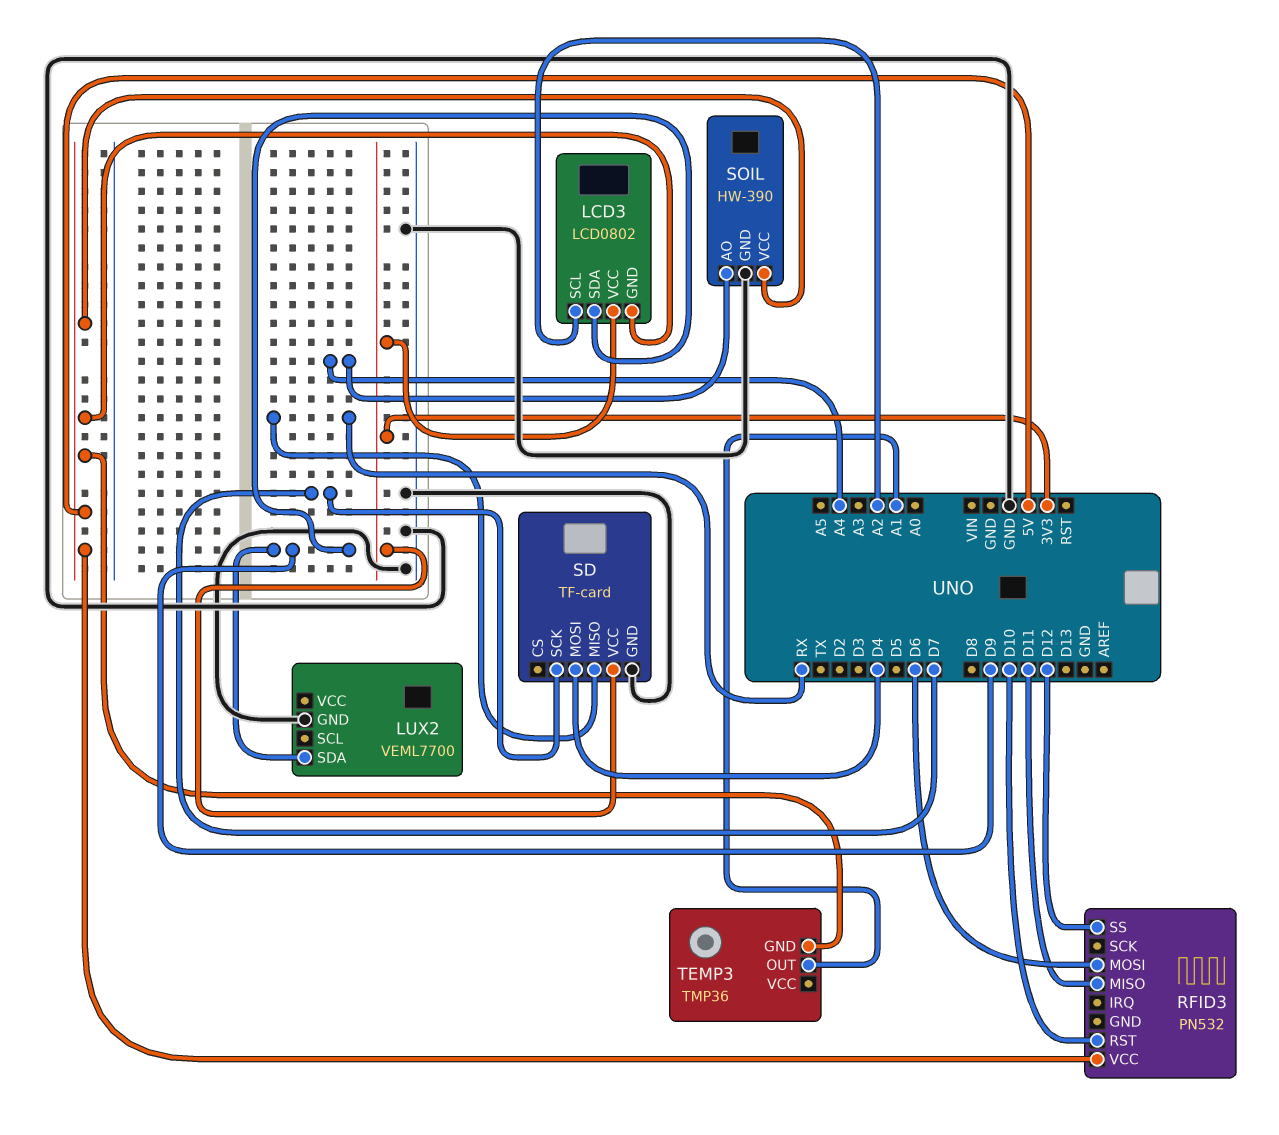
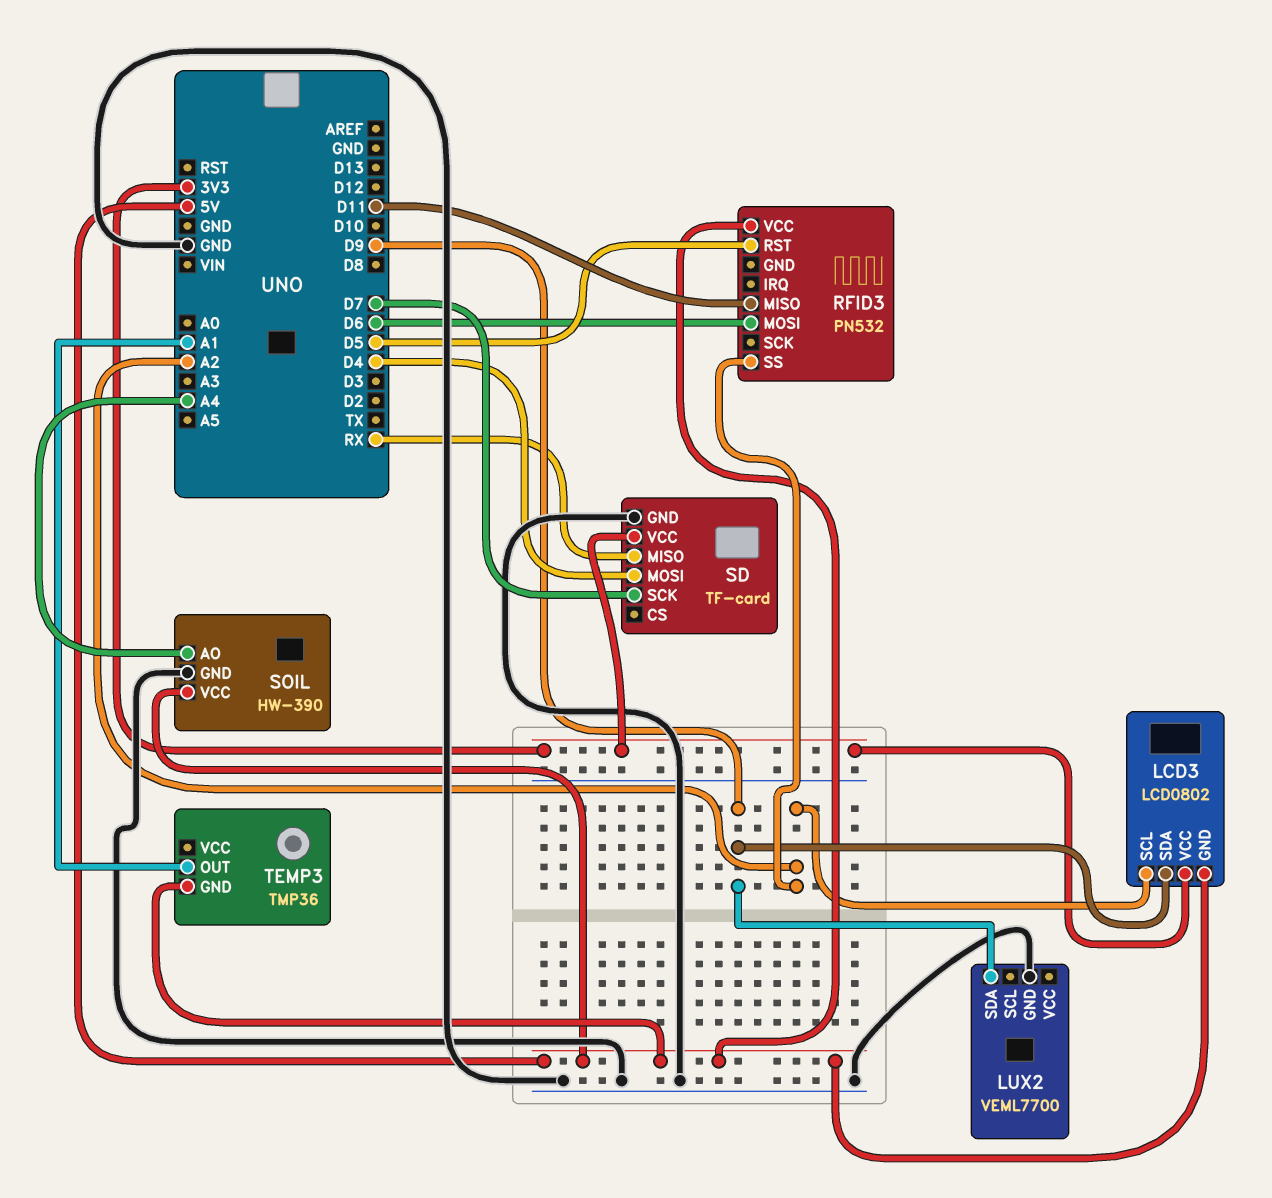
RFID3 pin RST: D10 -> D5
RFID3 pin SS: D12 -> A2

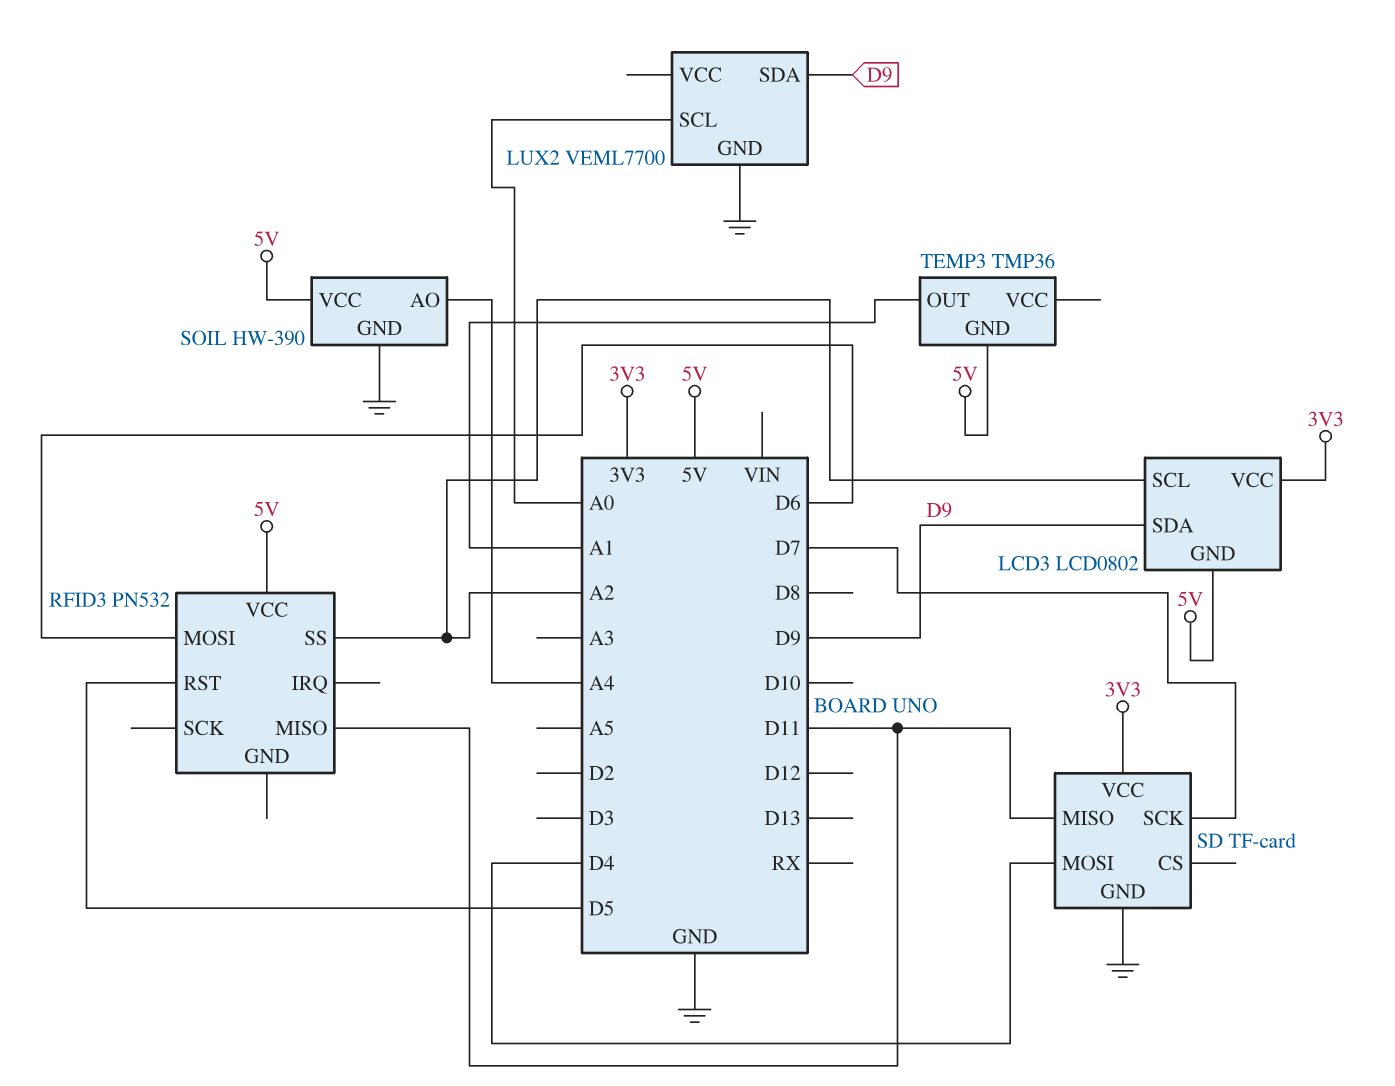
LUX2 pin SCL: none -> A0
SD pin MISO: RX -> D11

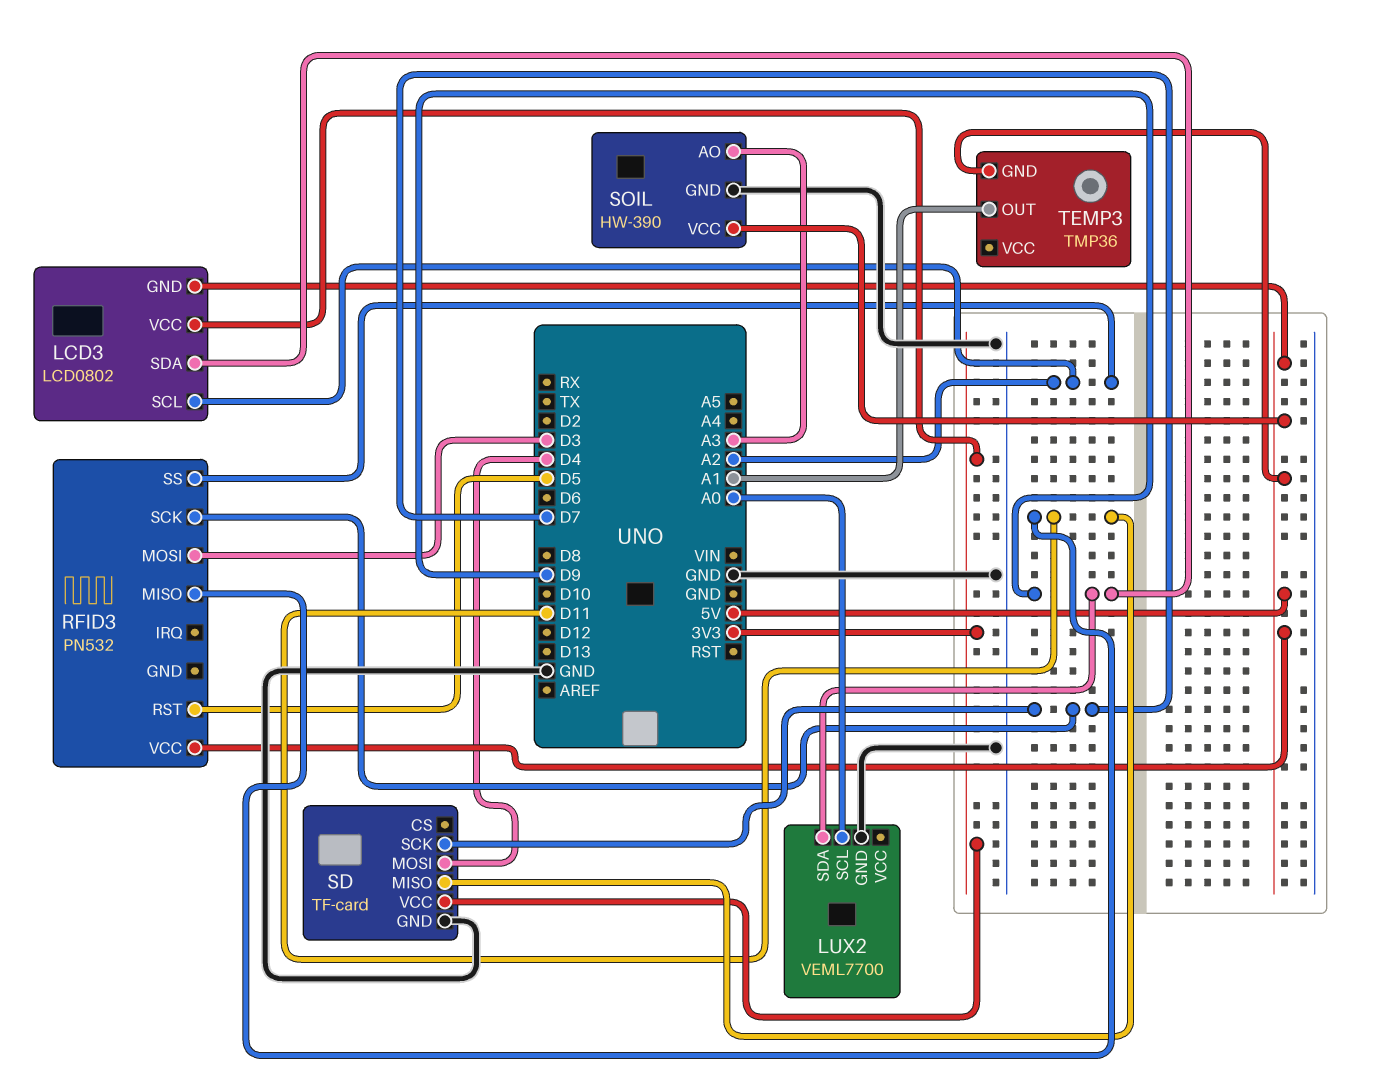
RFID3 pin MOSI: D6 -> D3
RFID3 pin SCK: none -> D7
SOIL pin AO: A4 -> A3

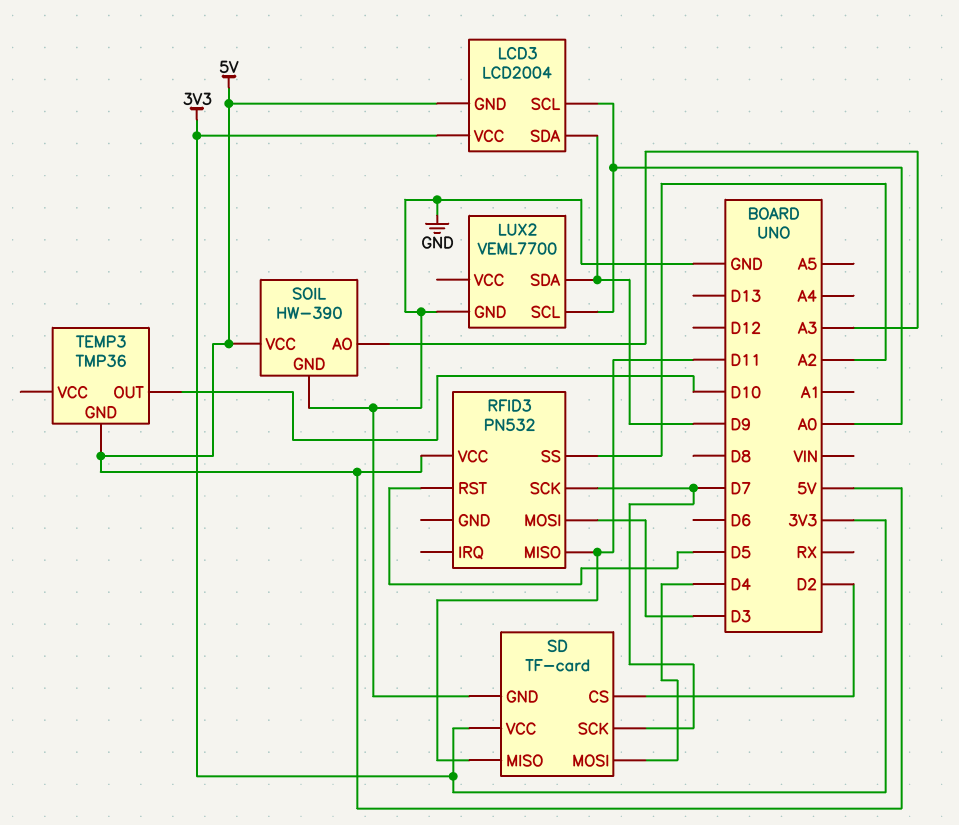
LCD3: LCD0802 -> LCD2004
LCD3 pin SCL: A2 -> A0
SD pin CS: none -> D2
TEMP3 pin OUT: A1 -> D10

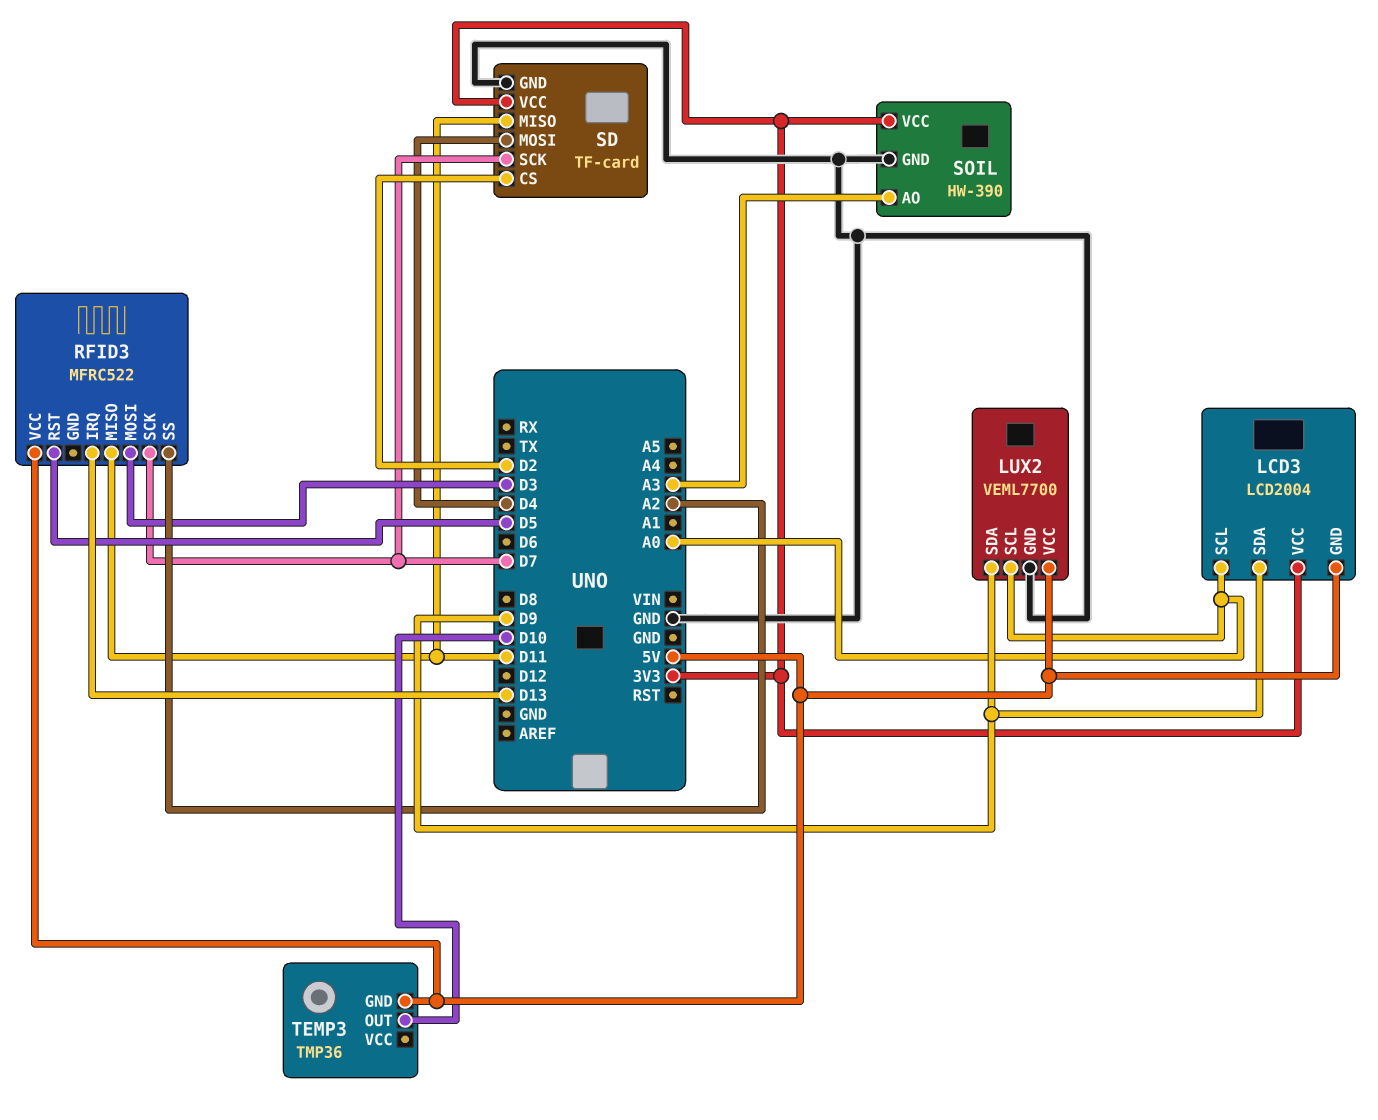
LUX2 pin VCC: none -> 5V
RFID3: PN532 -> MFRC522
RFID3 pin IRQ: none -> D13
SOIL pin VCC: 5V -> 3V3

